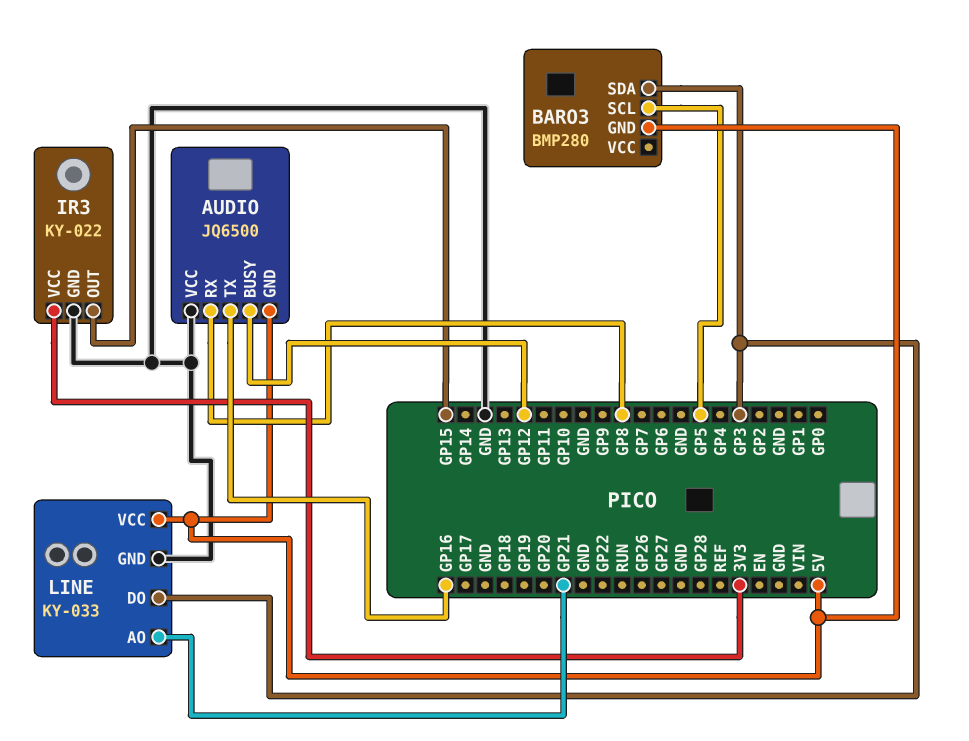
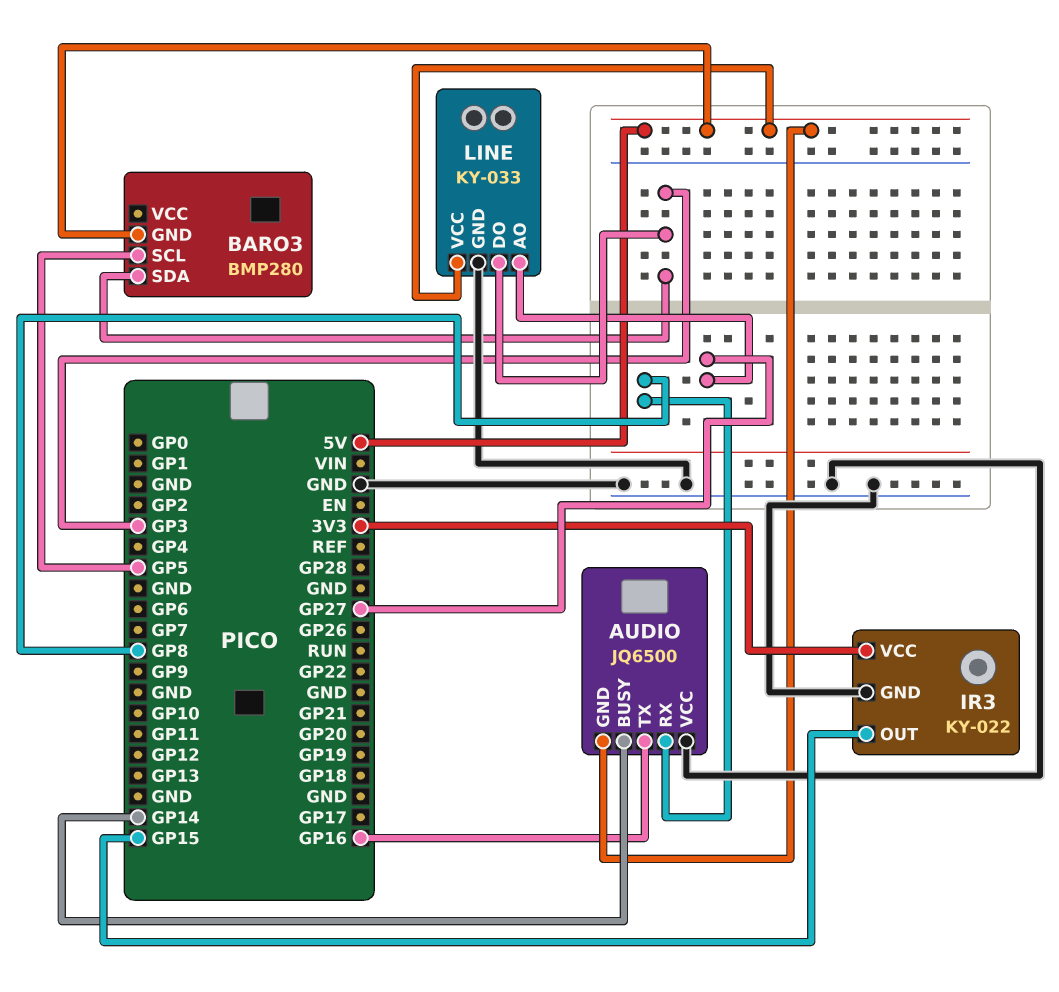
AUDIO pin BUSY: GP12 -> GP14
LINE pin AO: GP21 -> GP27

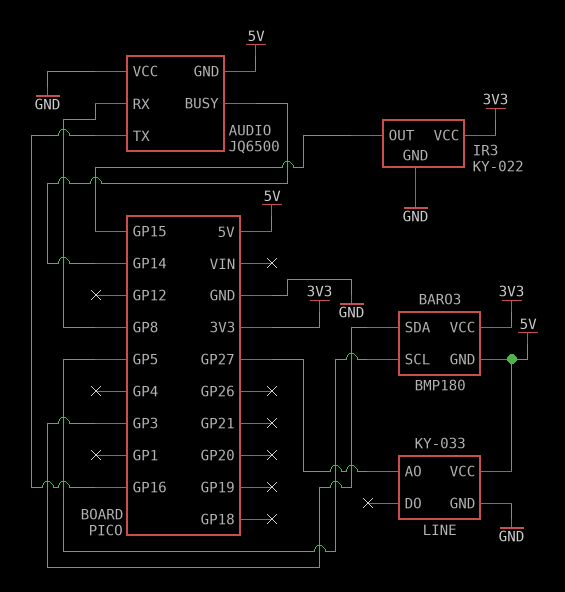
BARO3: BMP280 -> BMP180
BARO3 pin VCC: none -> 3V3
LINE pin DO: GP3 -> none

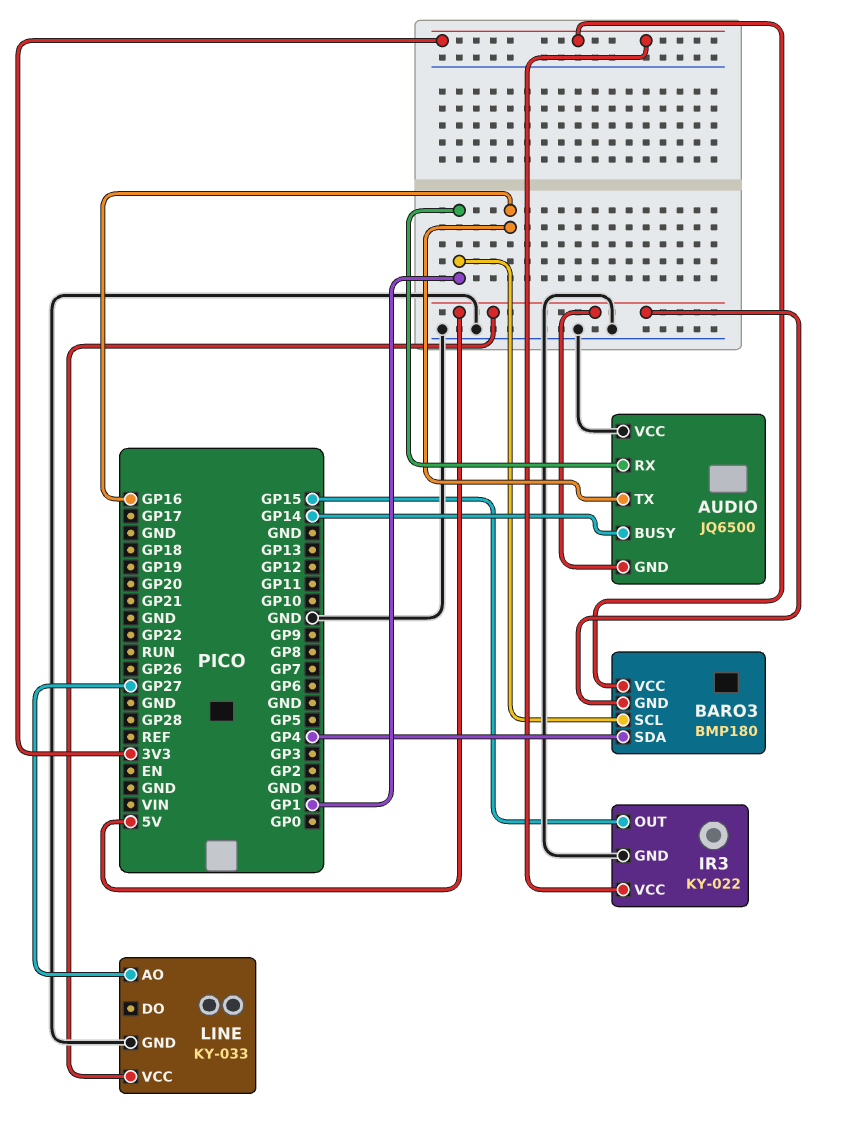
AUDIO pin RX: GP8 -> GP1
BARO3 pin SCL: GP5 -> GP1
BARO3 pin SDA: GP3 -> GP4

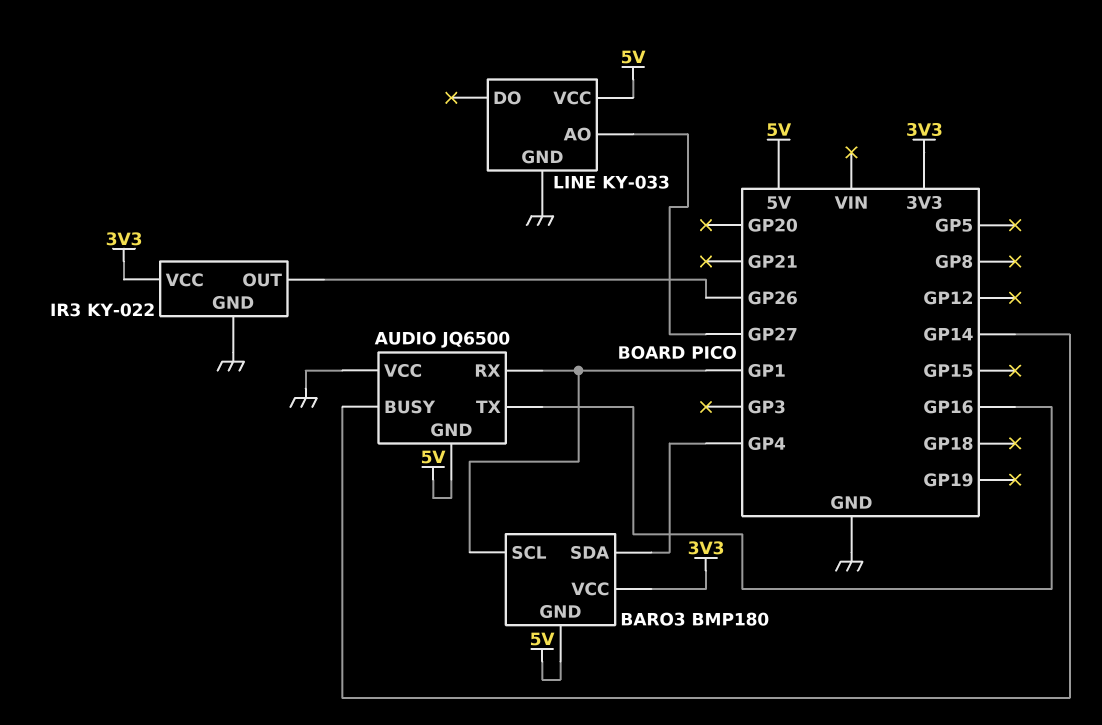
IR3 pin OUT: GP15 -> GP26

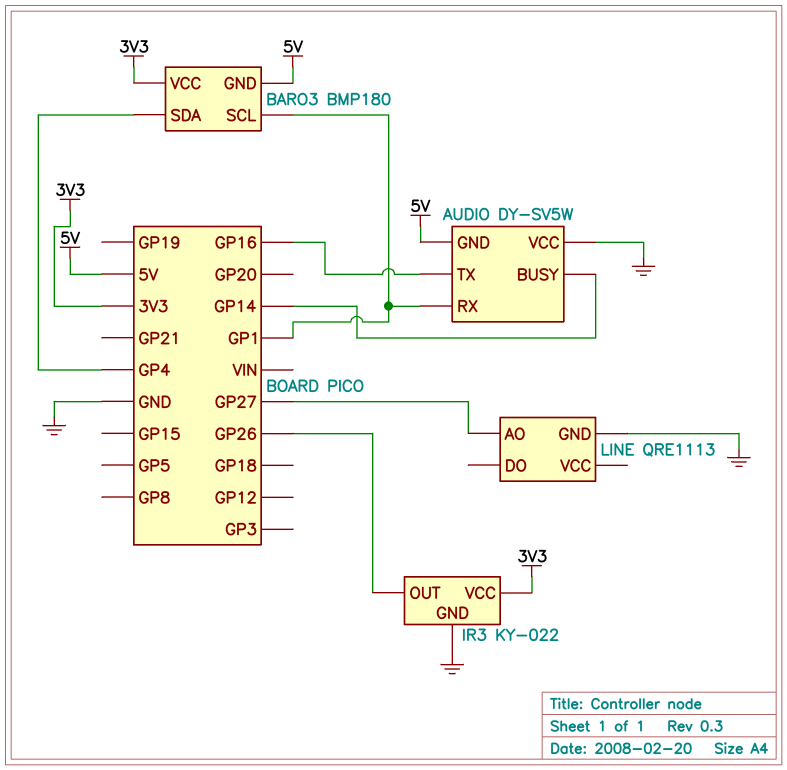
AUDIO: JQ6500 -> DY-SV5W
LINE: KY-033 -> QRE1113
LINE pin VCC: 5V -> none

